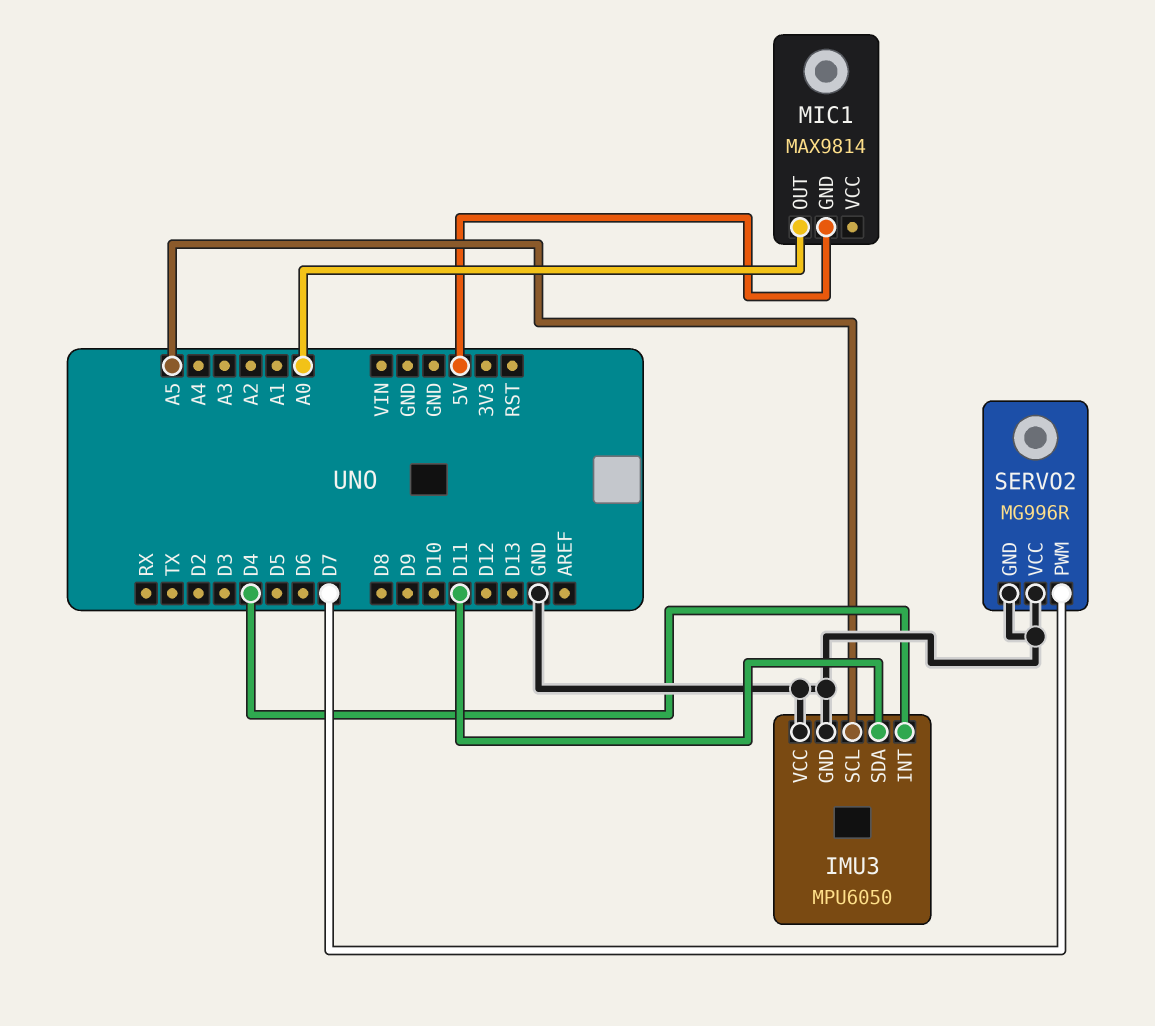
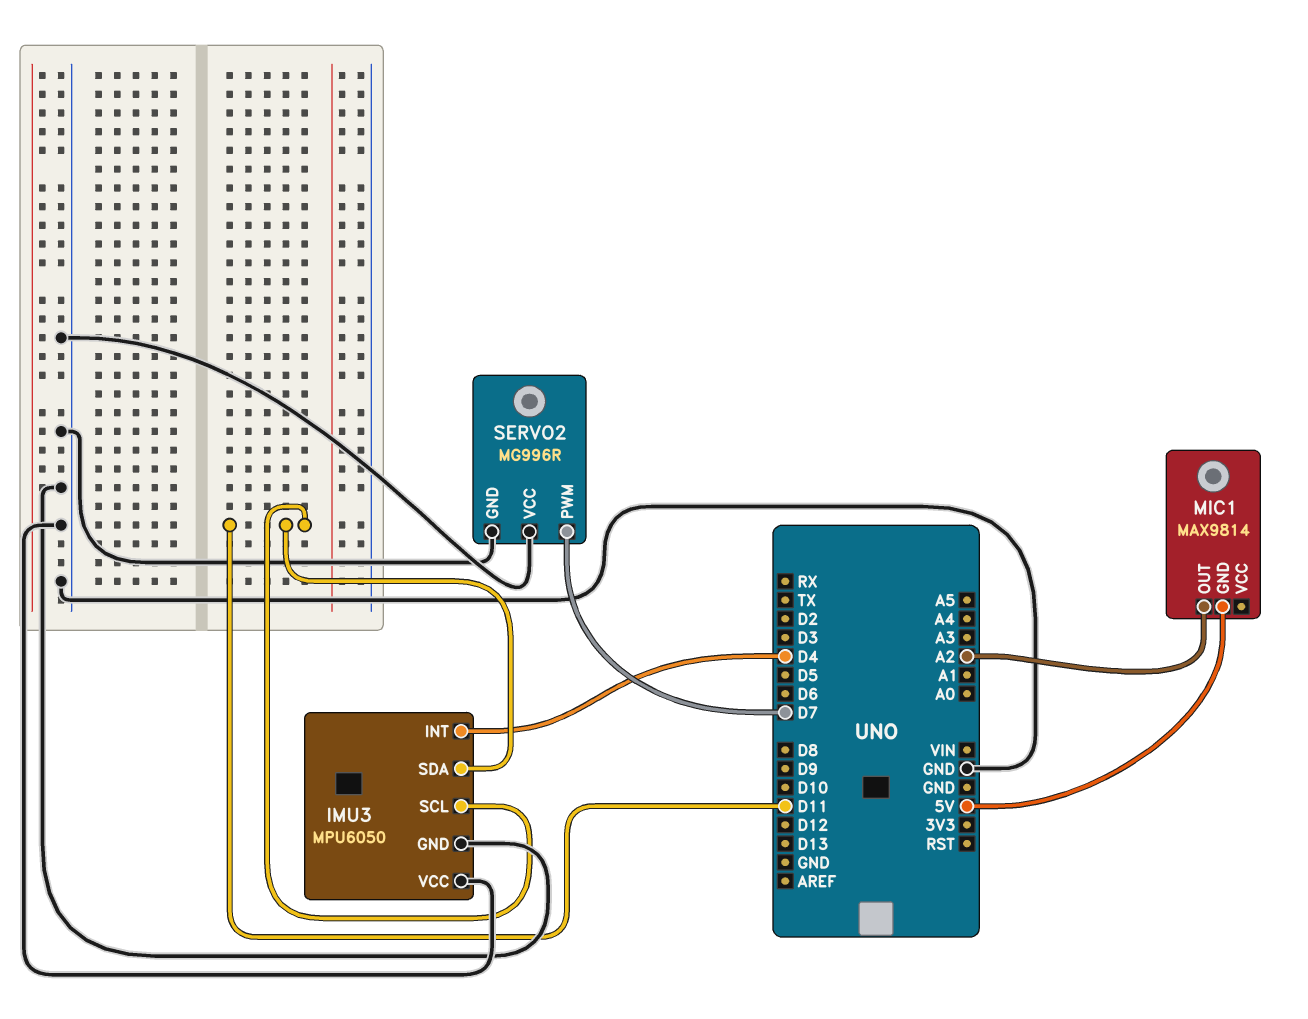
IMU3 pin SCL: A5 -> D11
MIC1 pin OUT: A0 -> A2

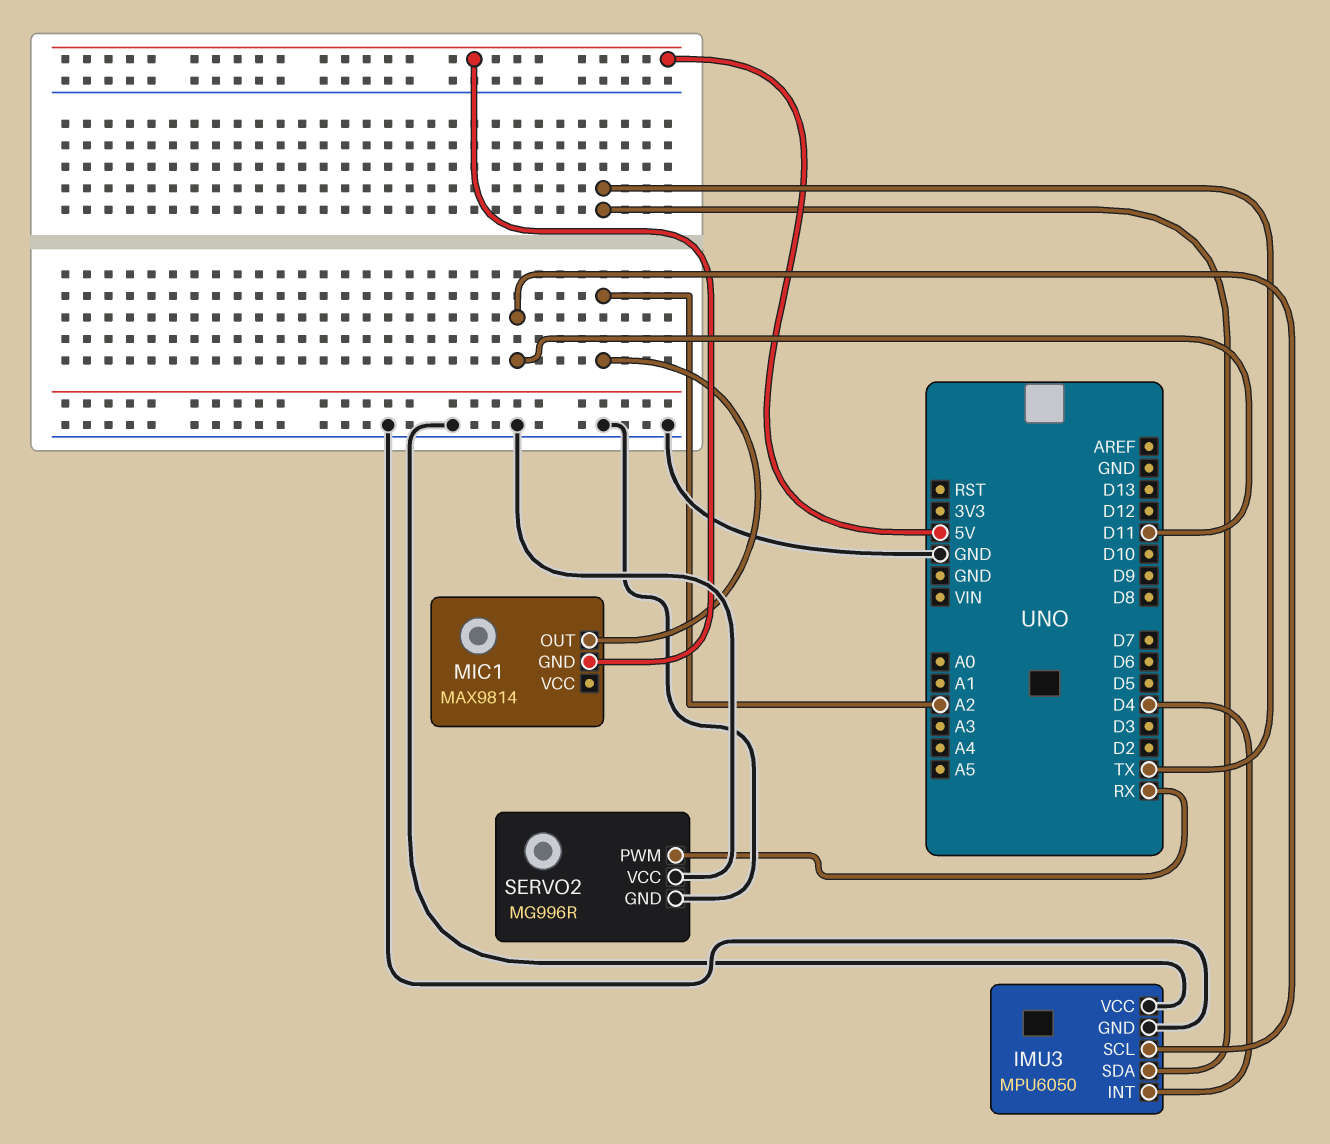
IMU3 pin SDA: D11 -> TX
SERVO2 pin PWM: D7 -> RX

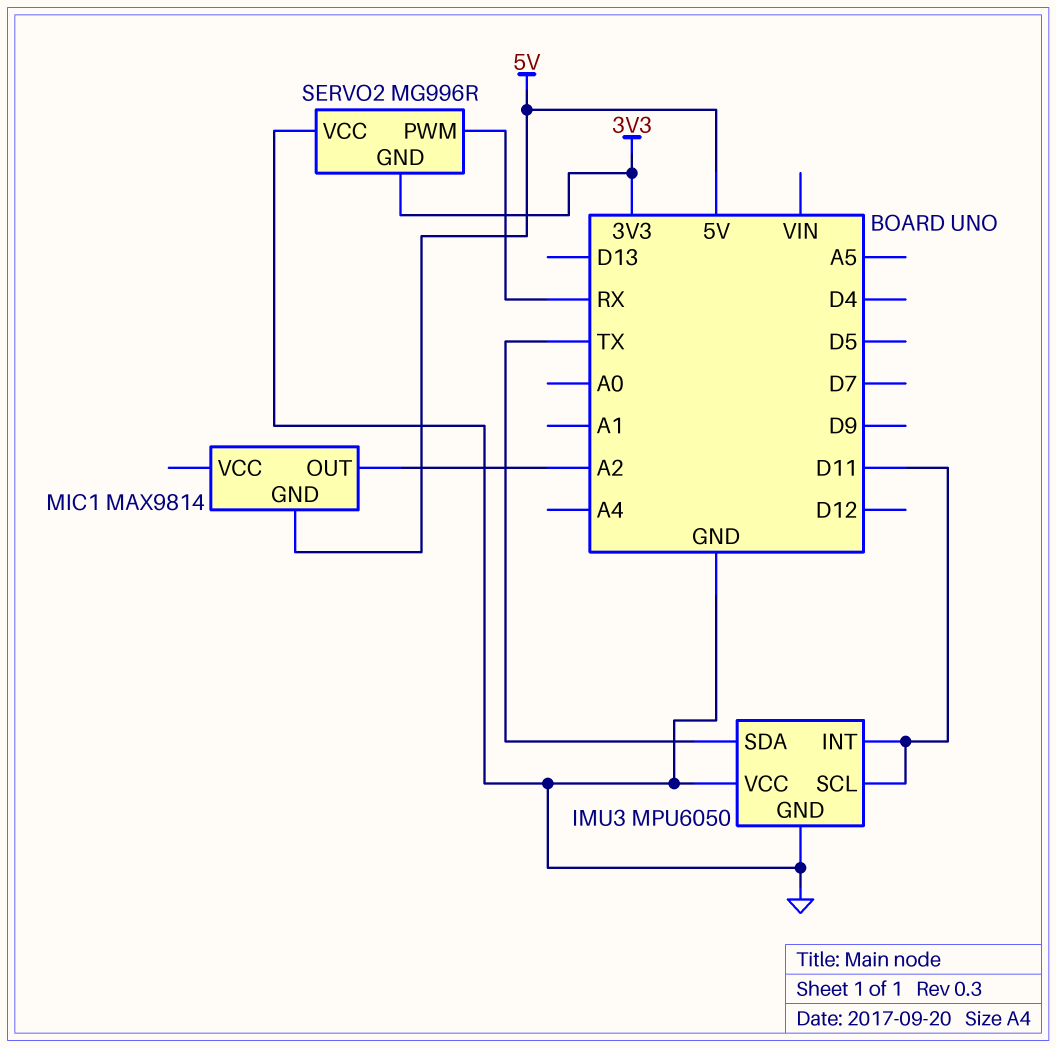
IMU3 pin INT: D4 -> D11
SERVO2 pin GND: GND -> 3V3

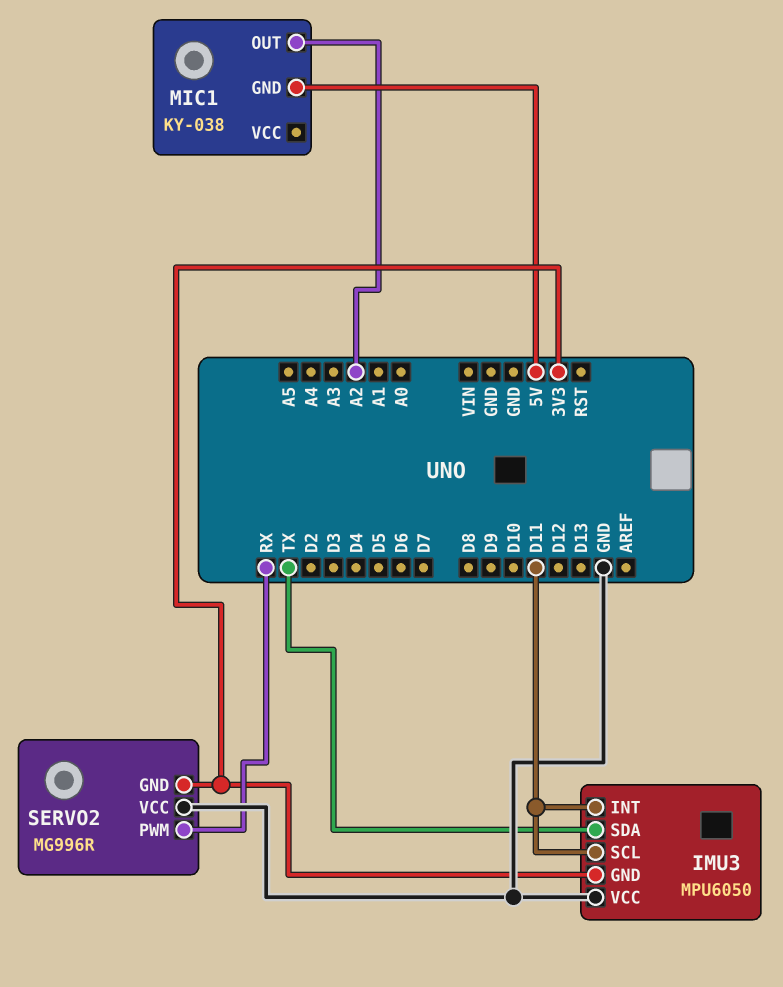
IMU3 pin GND: GND -> 3V3
MIC1: MAX9814 -> KY-038

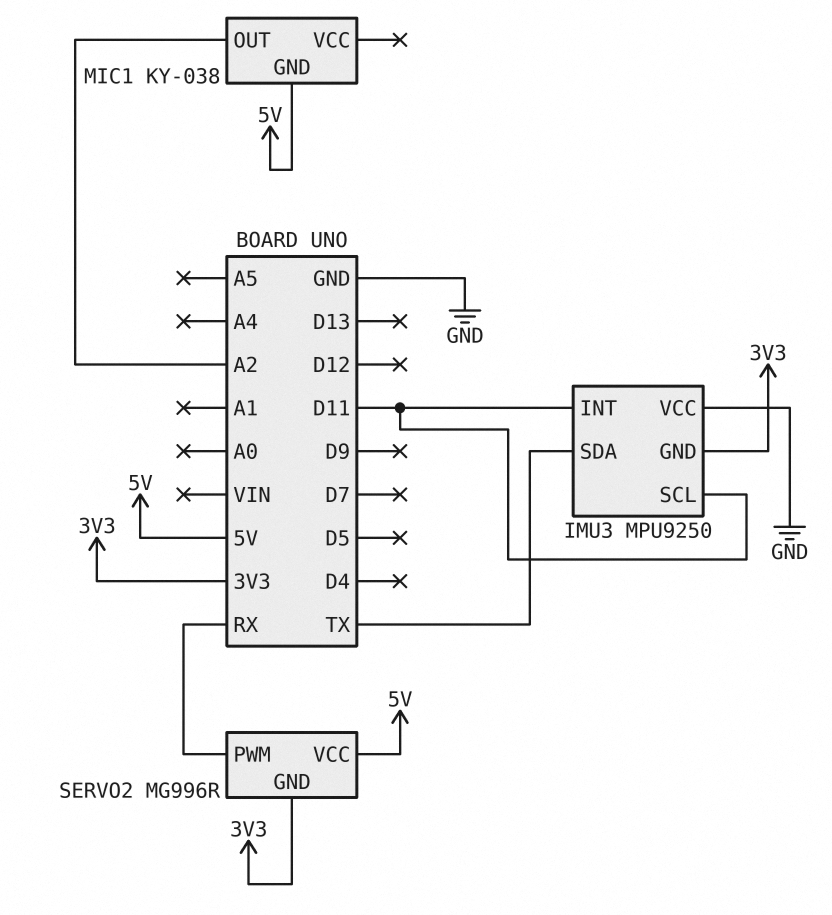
IMU3: MPU6050 -> MPU9250
SERVO2 pin VCC: GND -> 5V

